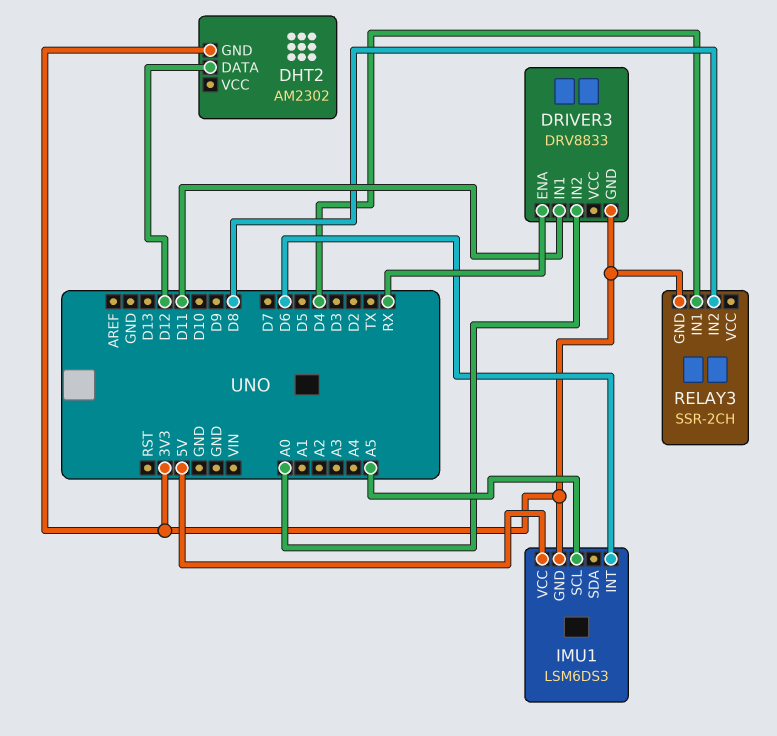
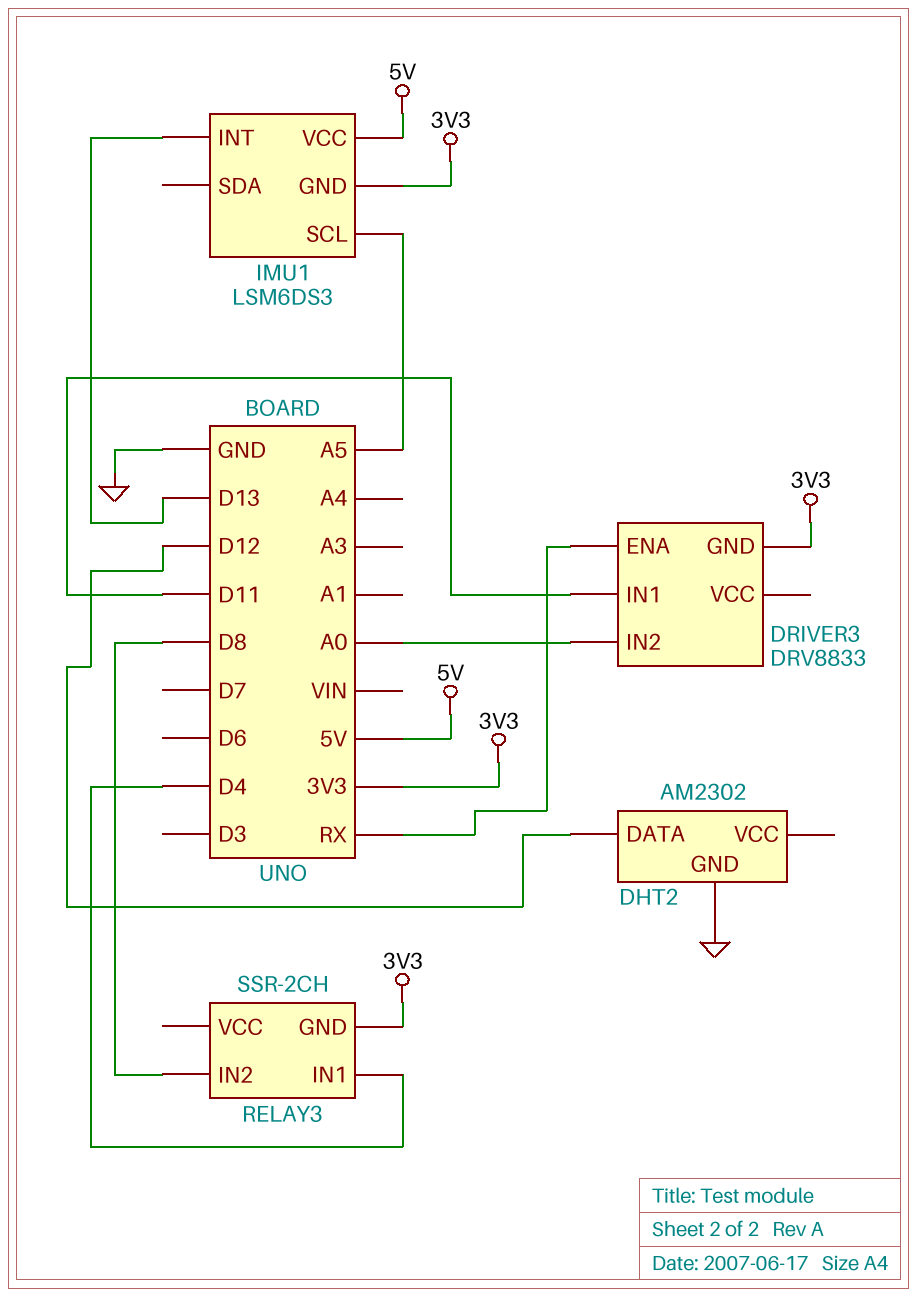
DHT2 pin GND: 3V3 -> GND
IMU1 pin INT: D6 -> D13

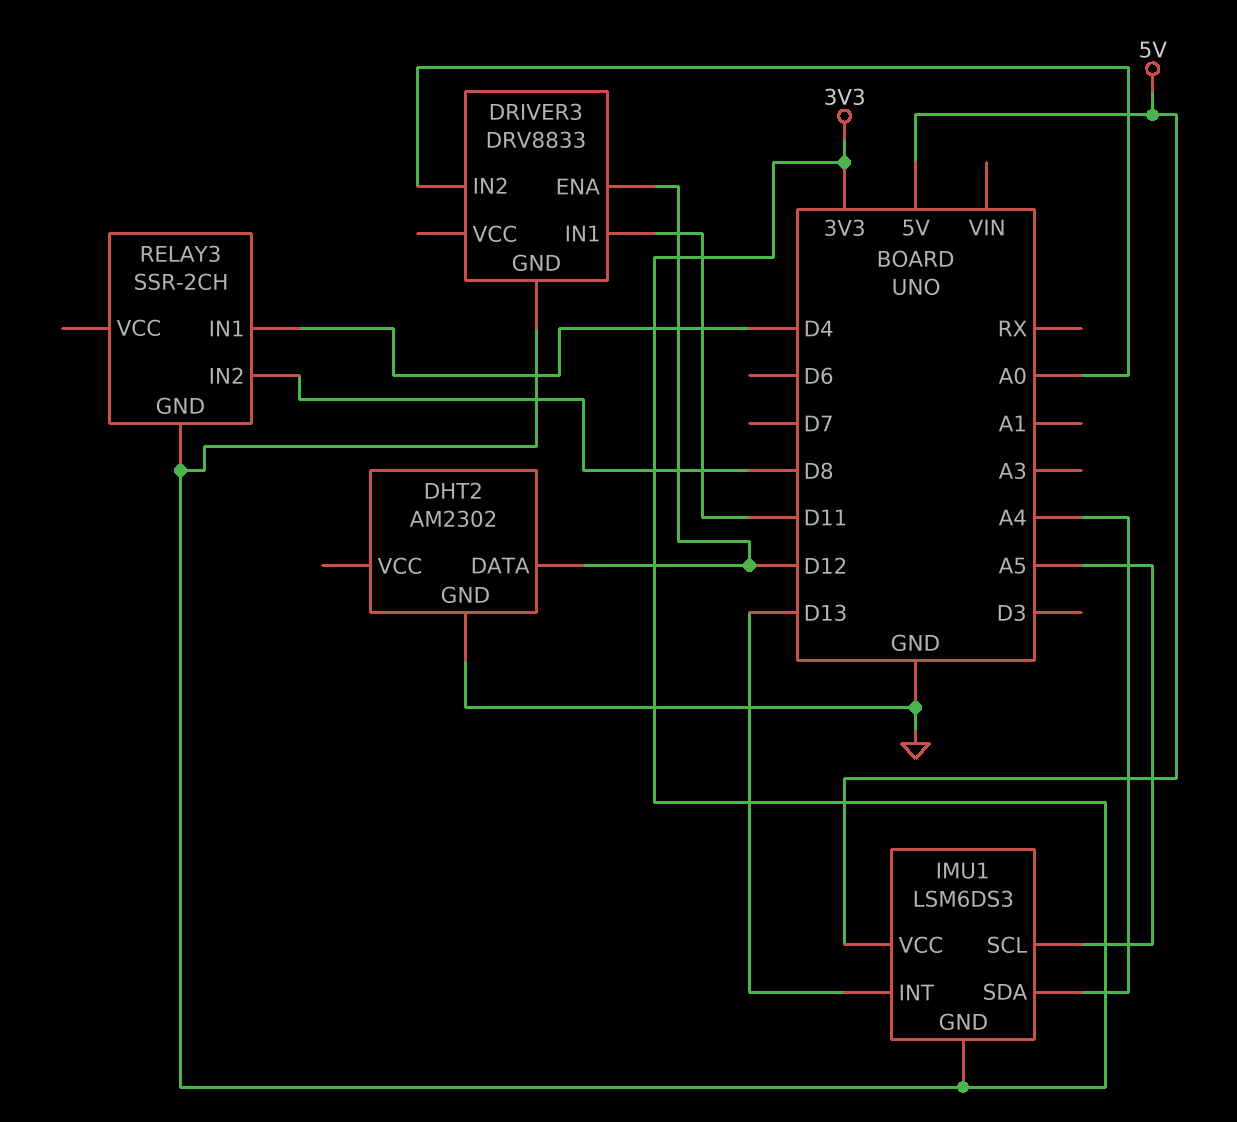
DRIVER3 pin ENA: RX -> D12
IMU1 pin SDA: none -> A4

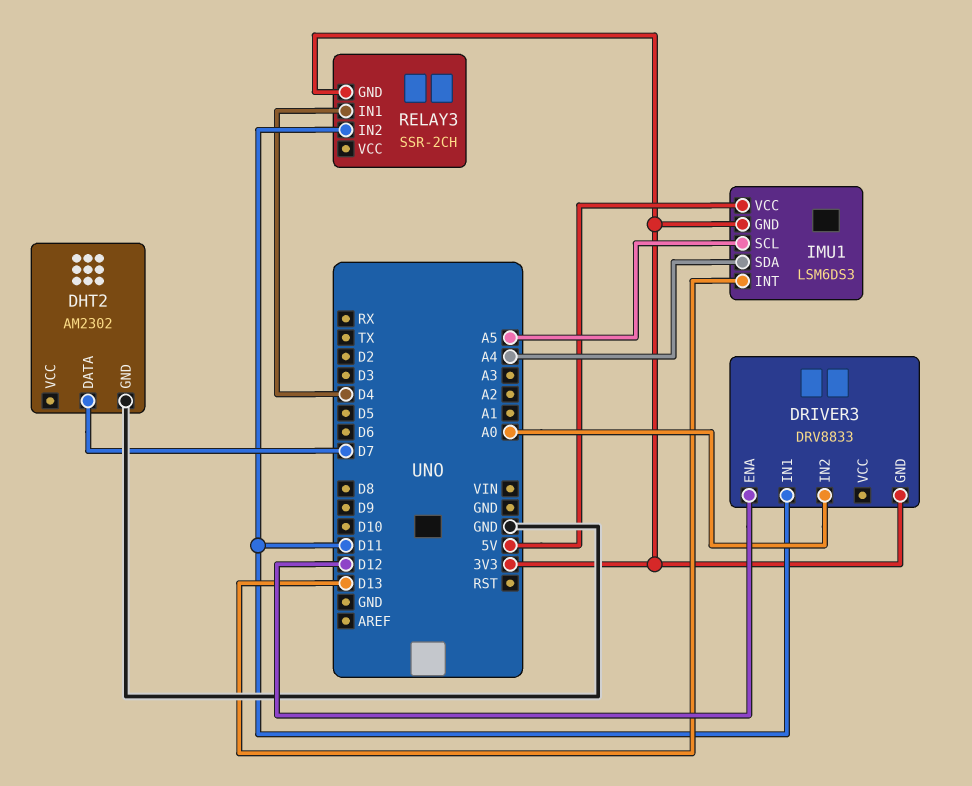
DHT2 pin DATA: D12 -> D7
RELAY3 pin IN2: D8 -> D11

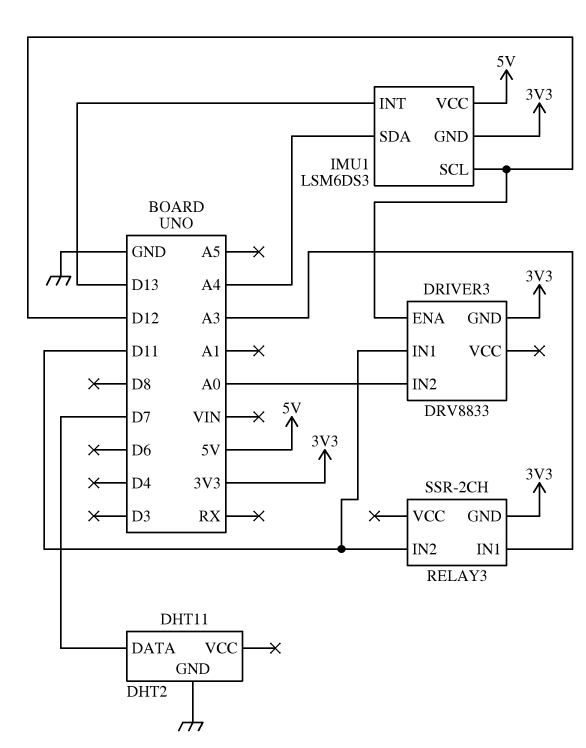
DHT2: AM2302 -> DHT11
IMU1 pin SCL: A5 -> D12
RELAY3 pin IN1: D4 -> A3

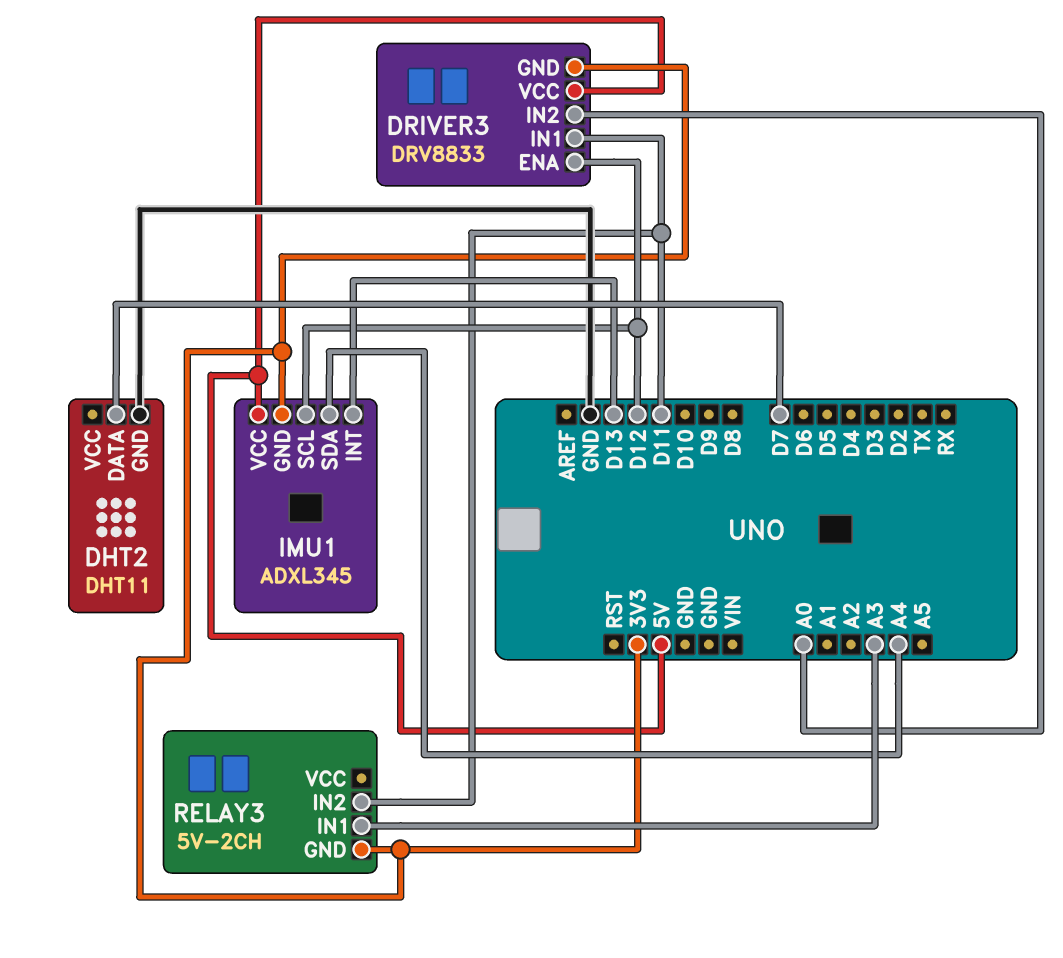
DRIVER3 pin VCC: none -> 5V
IMU1: LSM6DS3 -> ADXL345
RELAY3: SSR-2CH -> 5V-2CH

